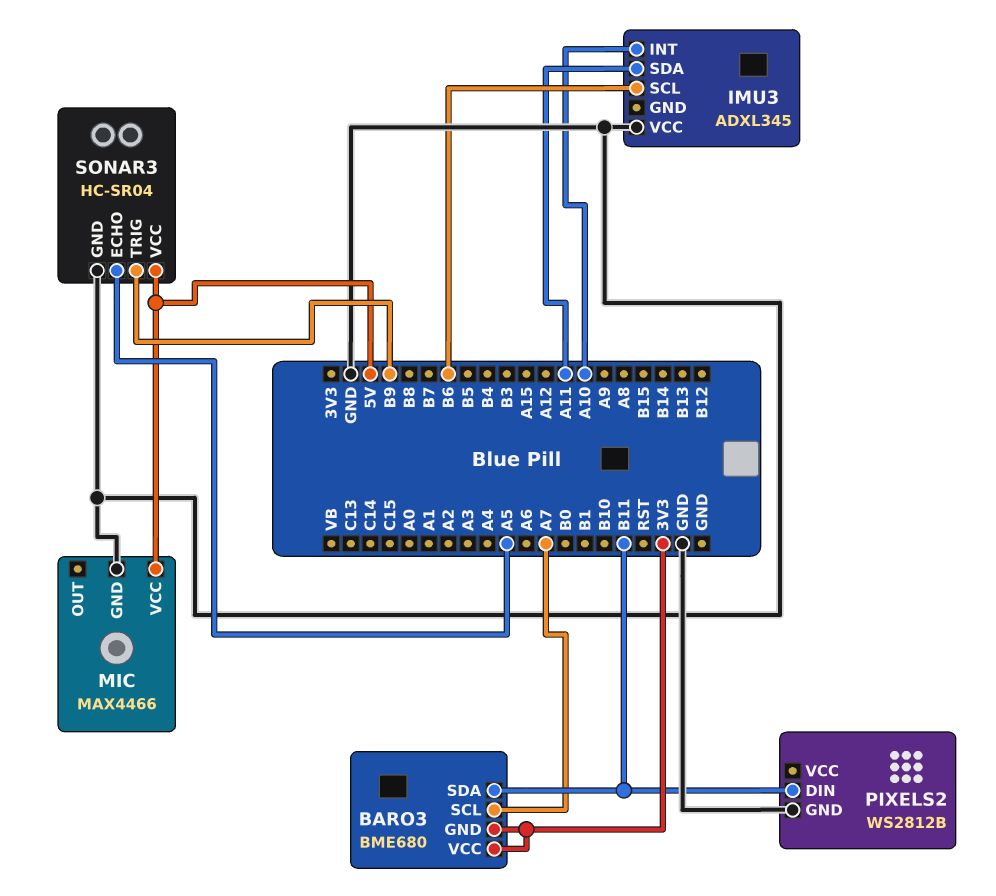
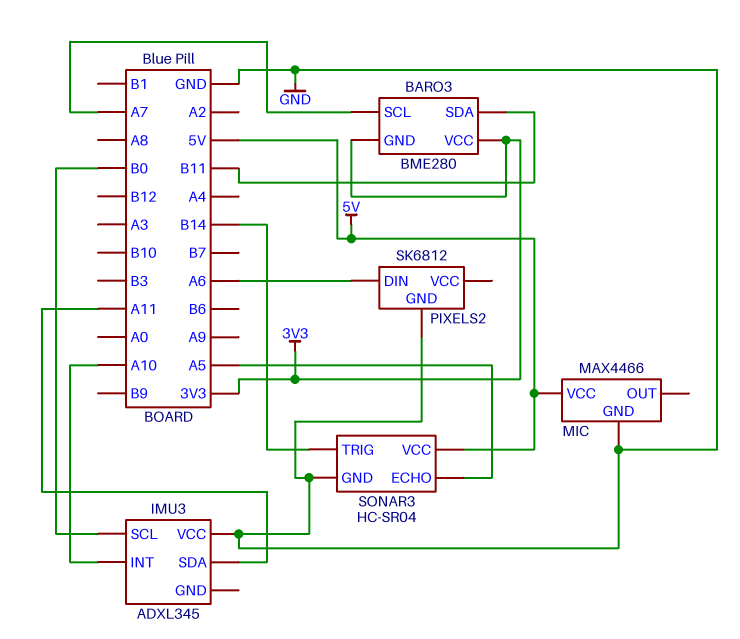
BARO3: BME680 -> BME280
IMU3 pin SCL: B6 -> B0
PIXELS2: WS2812B -> SK6812
PIXELS2 pin DIN: B11 -> A6
SONAR3 pin TRIG: B9 -> B14

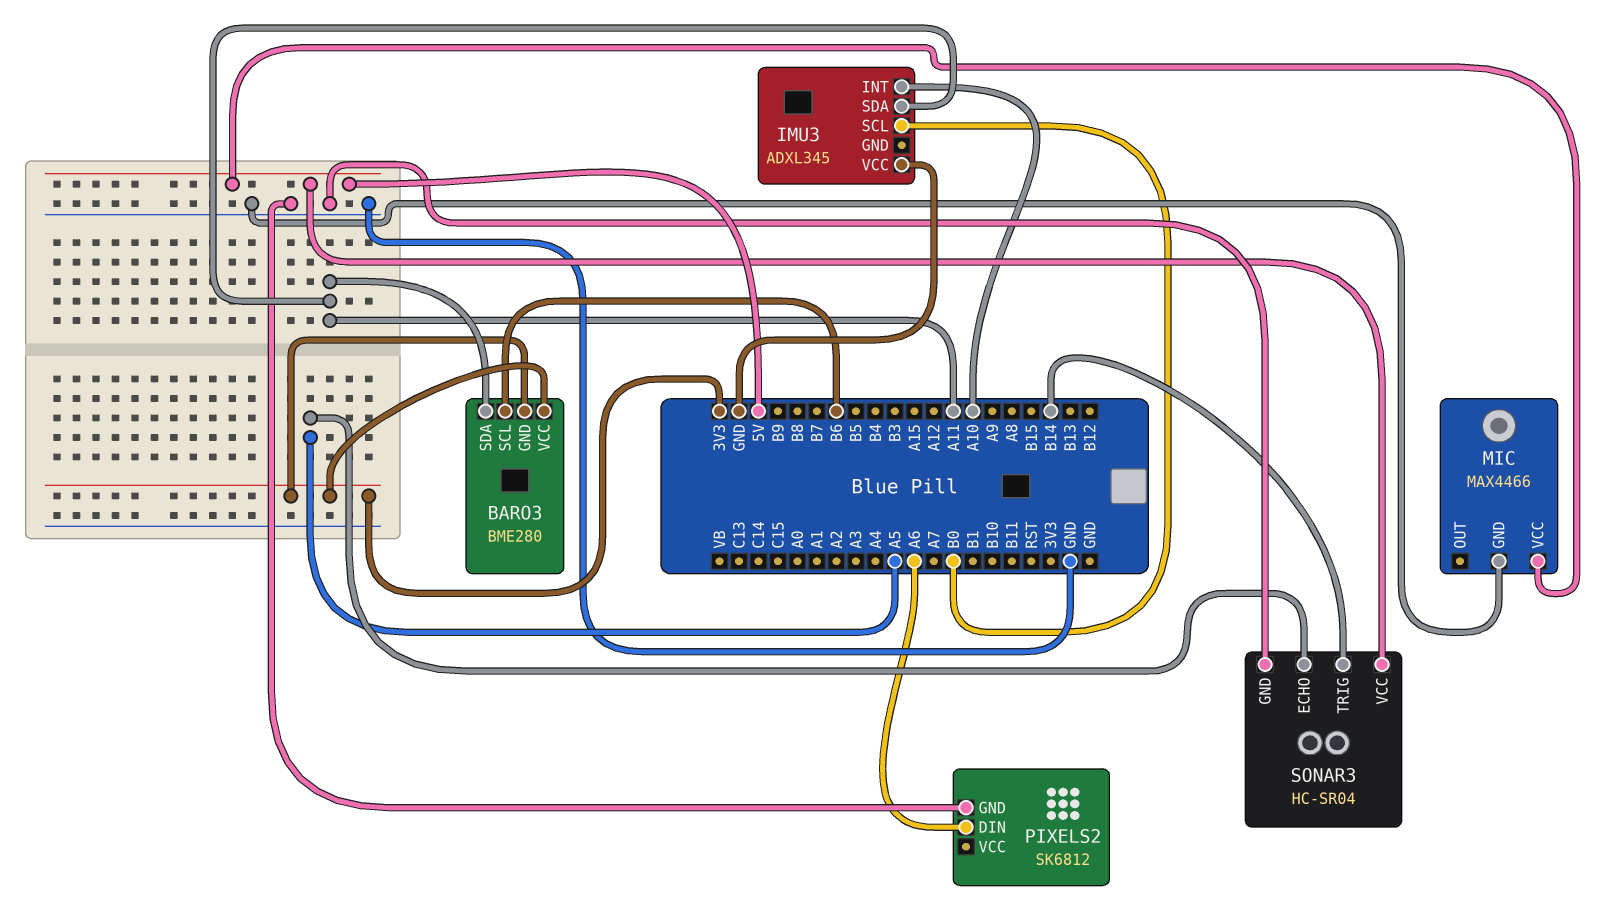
BARO3 pin SCL: A7 -> B6
BARO3 pin SDA: B11 -> A11

